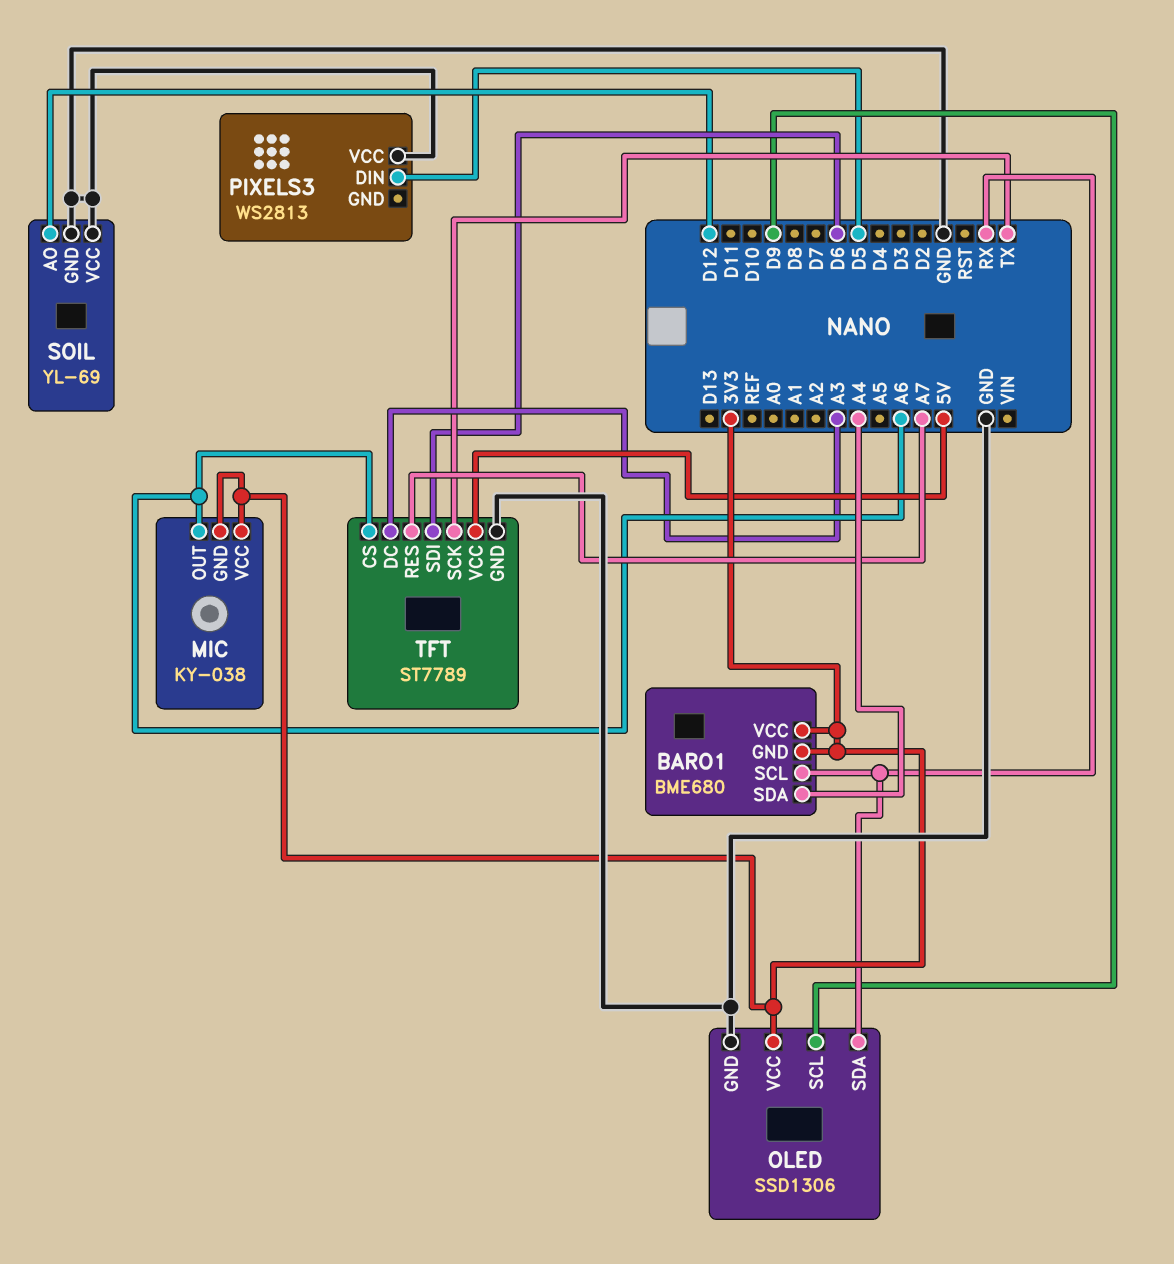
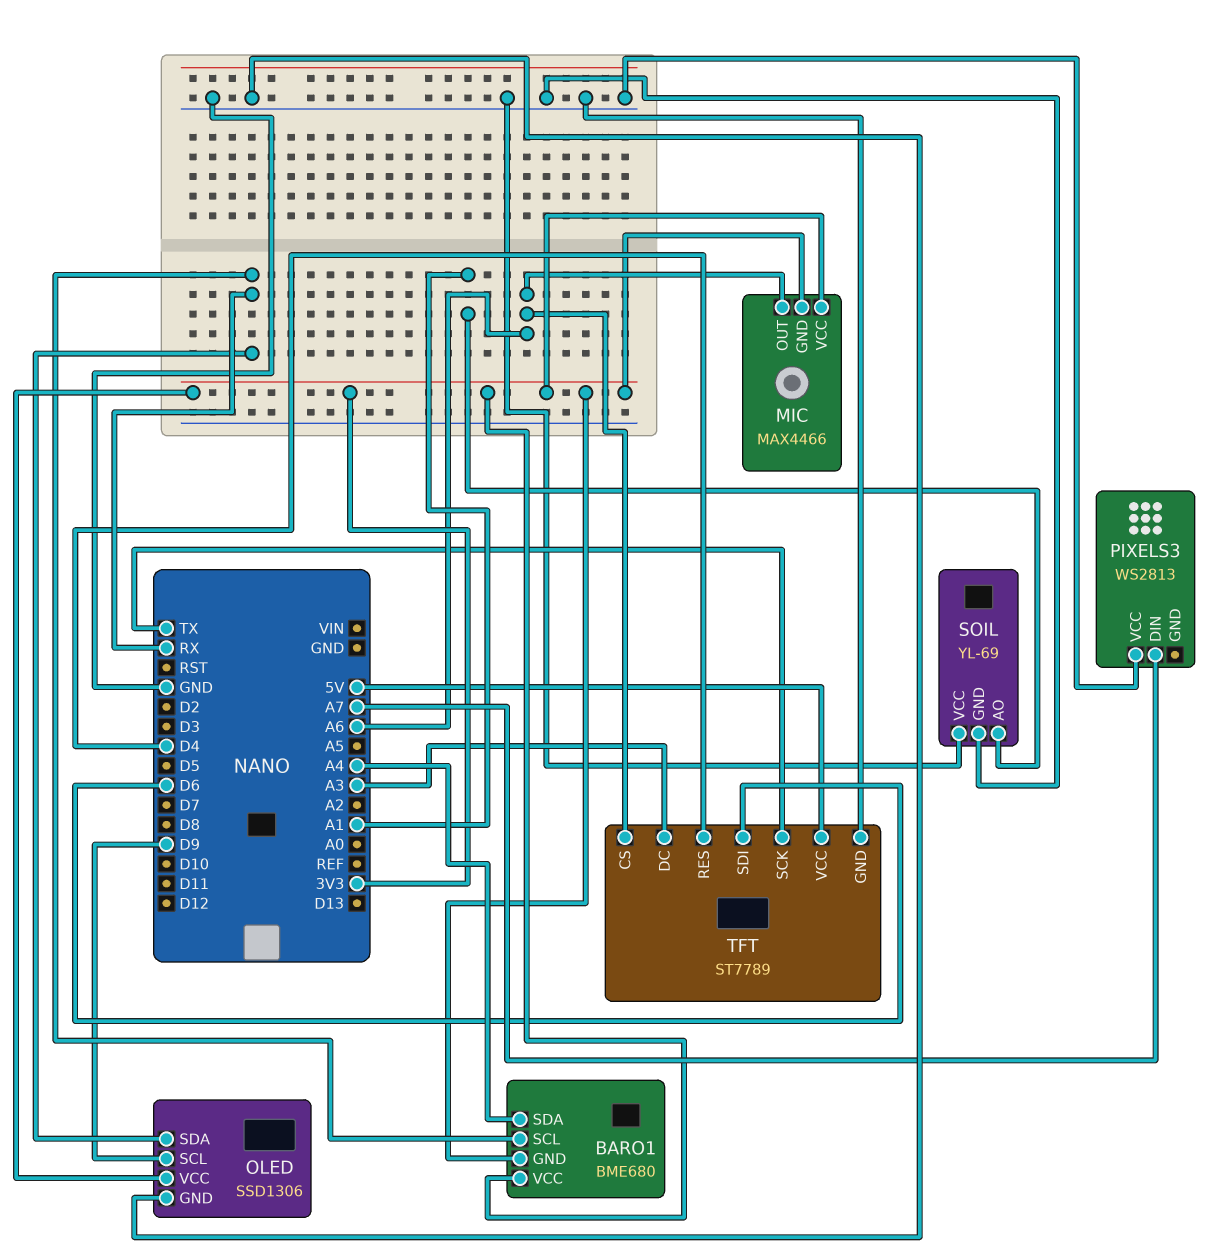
MIC: KY-038 -> MAX4466
PIXELS3 pin DIN: D5 -> A7
SOIL pin AO: D12 -> A1
TFT pin RES: A7 -> D4

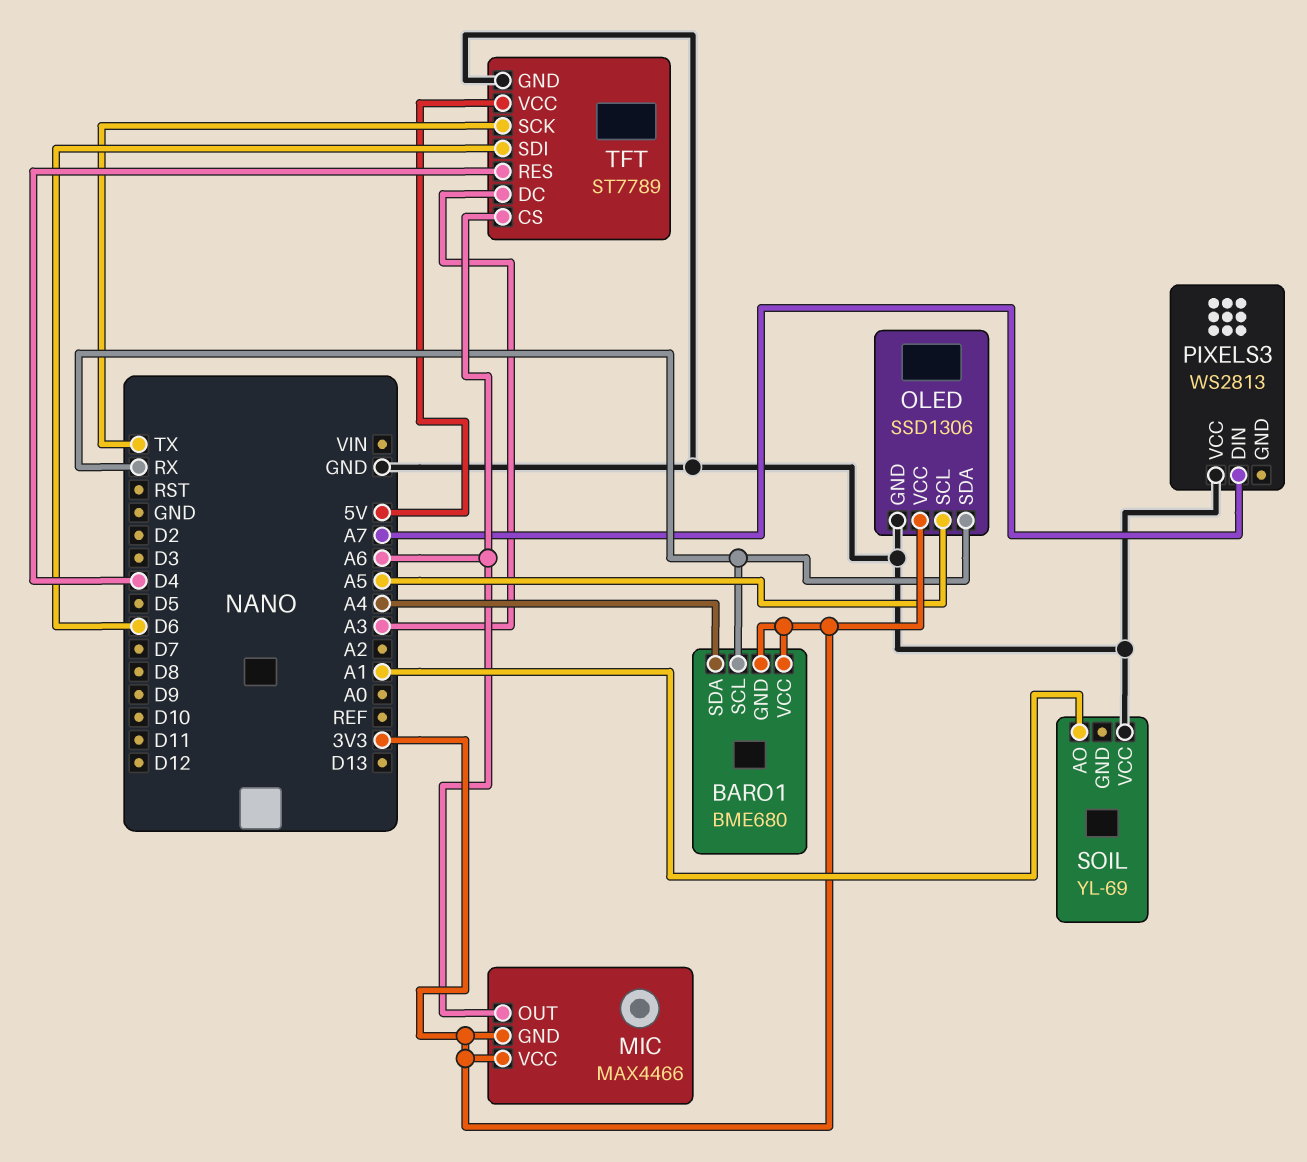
OLED pin SCL: D9 -> A5
SOIL pin GND: GND -> none

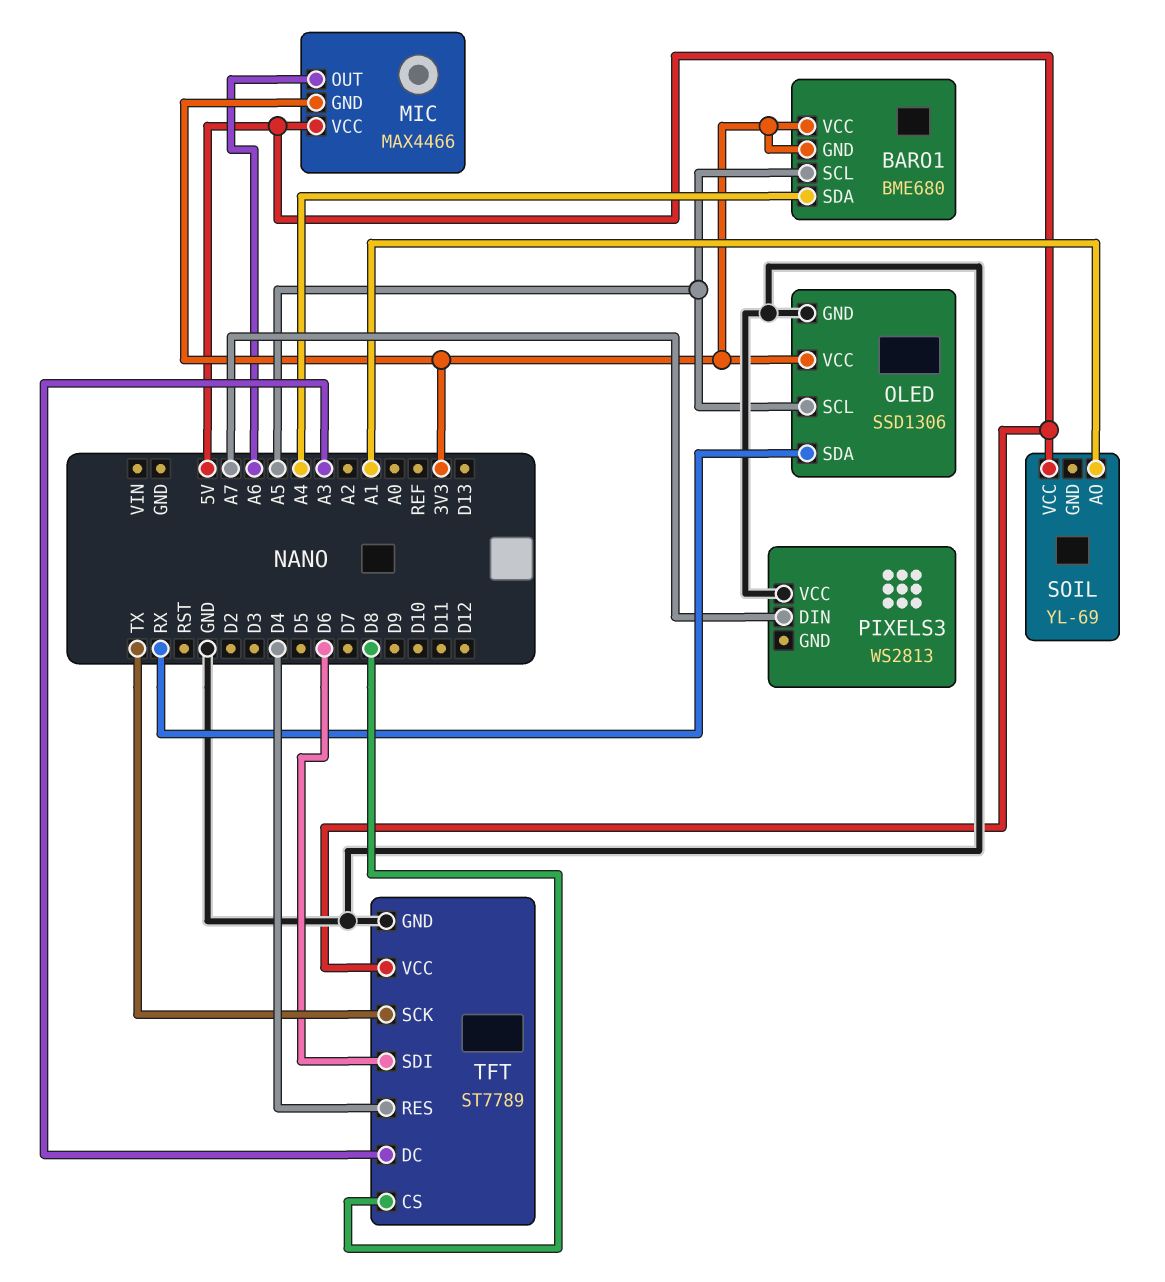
BARO1 pin SCL: RX -> A5
MIC pin VCC: 3V3 -> 5V
SOIL pin VCC: GND -> 5V
TFT pin CS: A6 -> D8

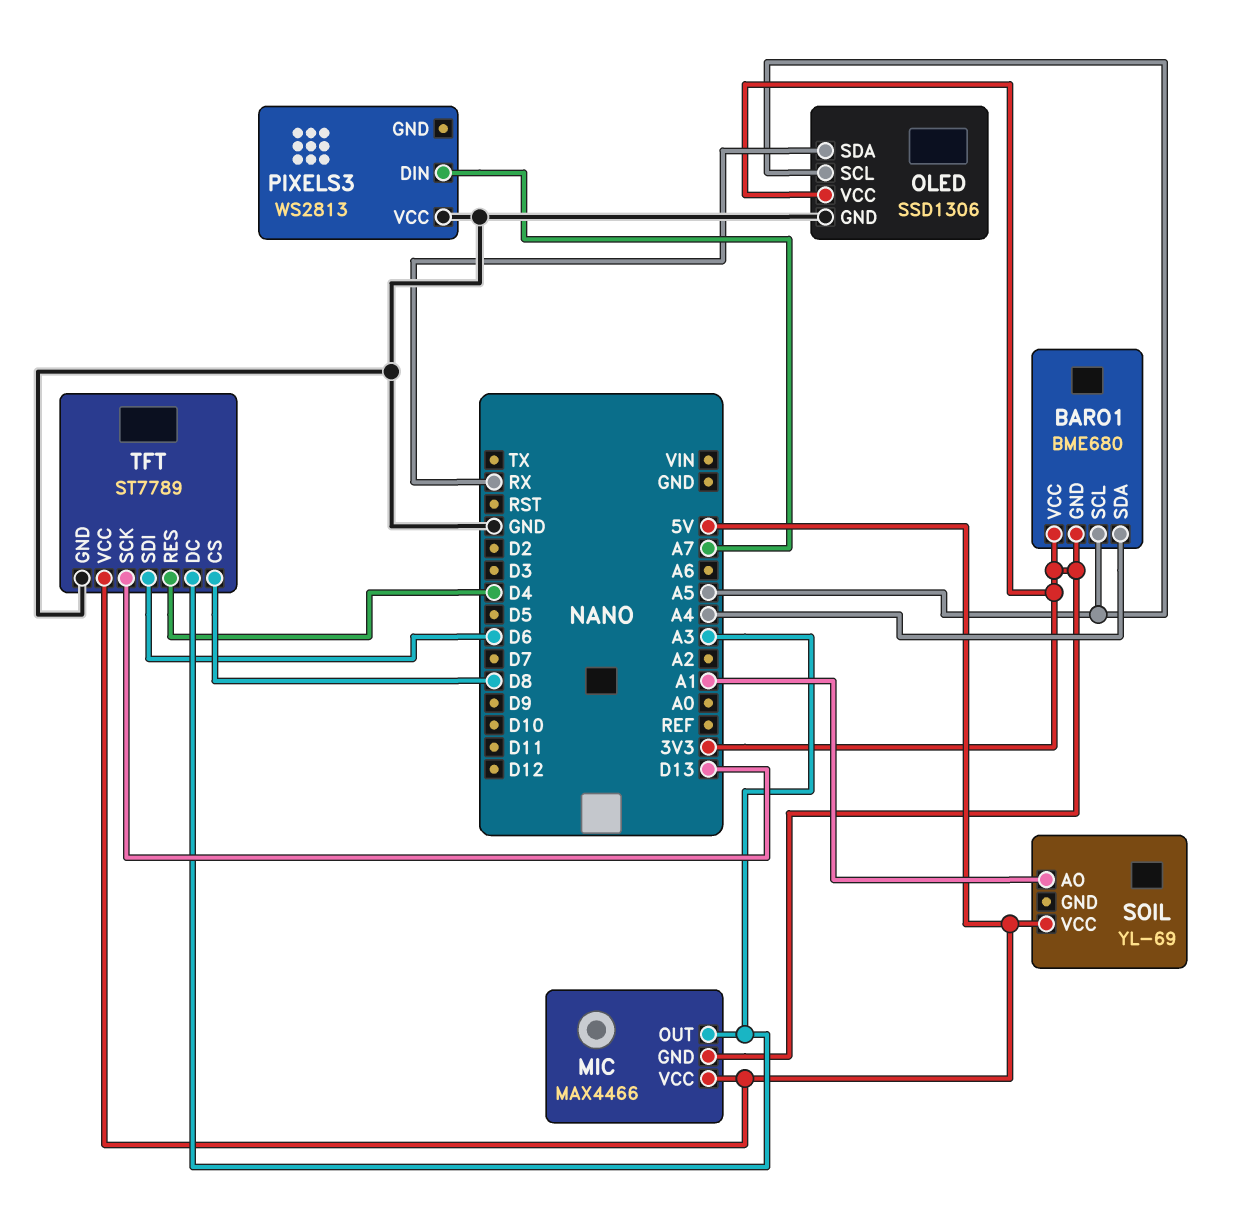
MIC pin OUT: A6 -> A3
TFT pin SCK: TX -> D13

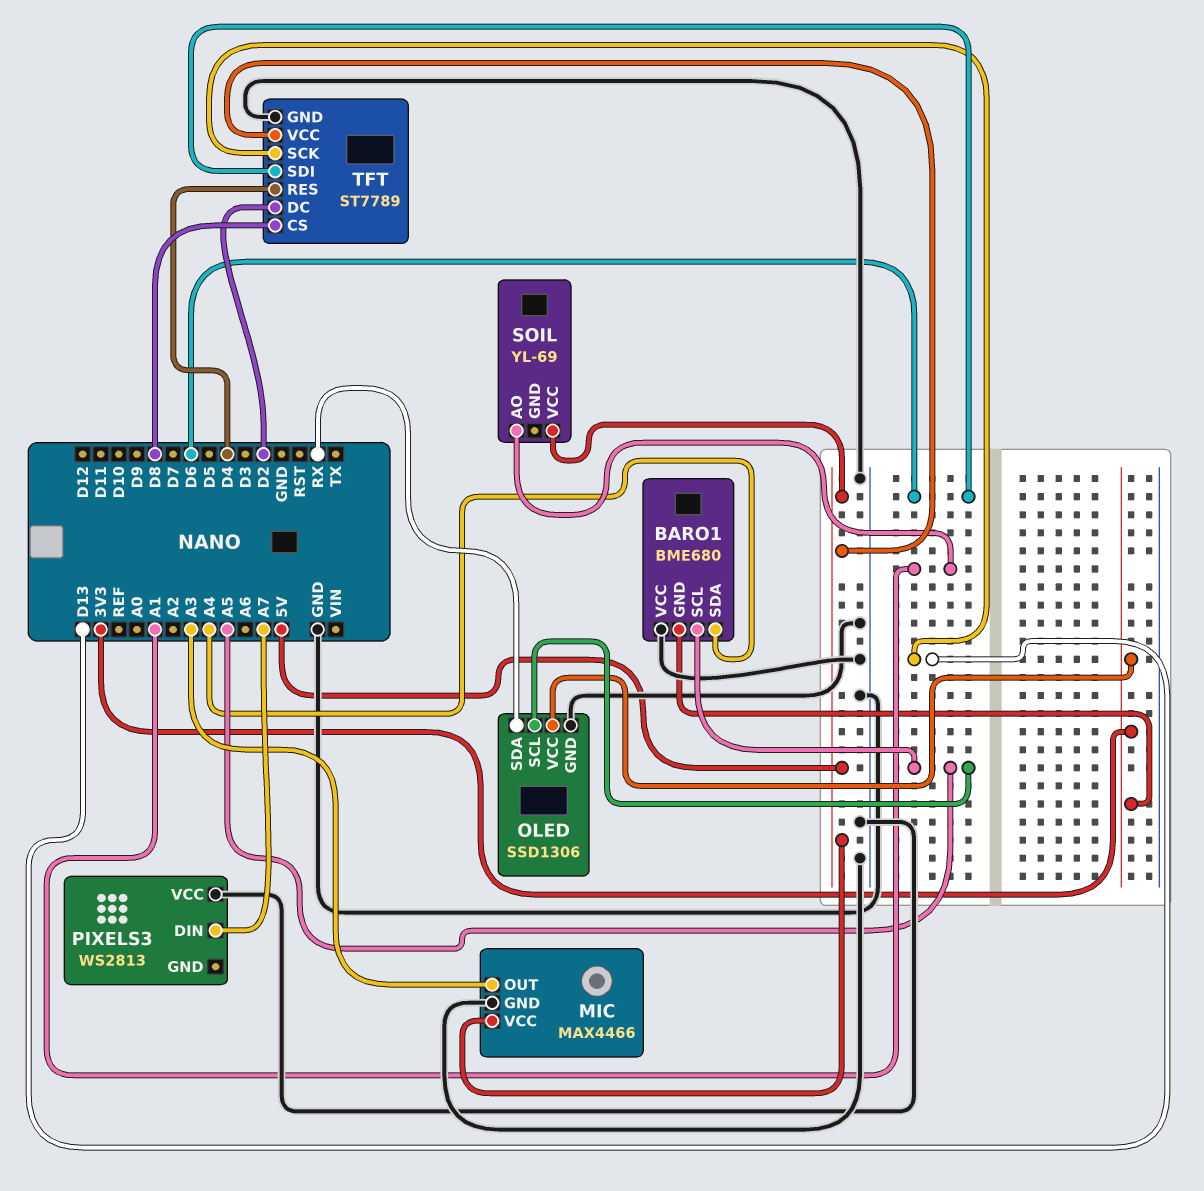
BARO1 pin VCC: 3V3 -> GND
MIC pin GND: 3V3 -> GND
TFT pin DC: A3 -> D2

